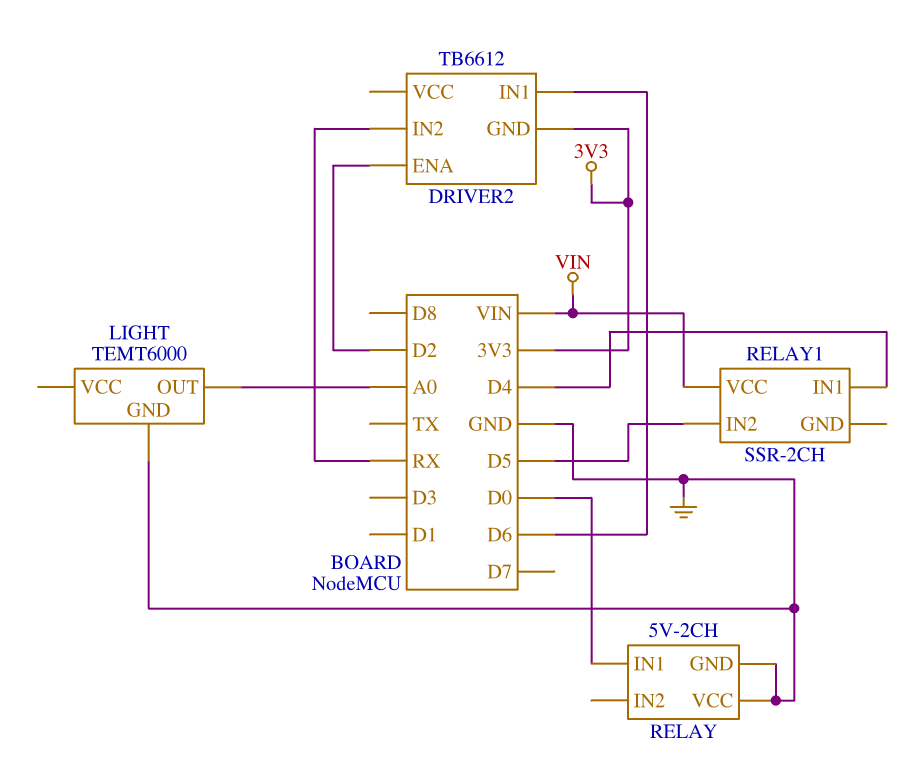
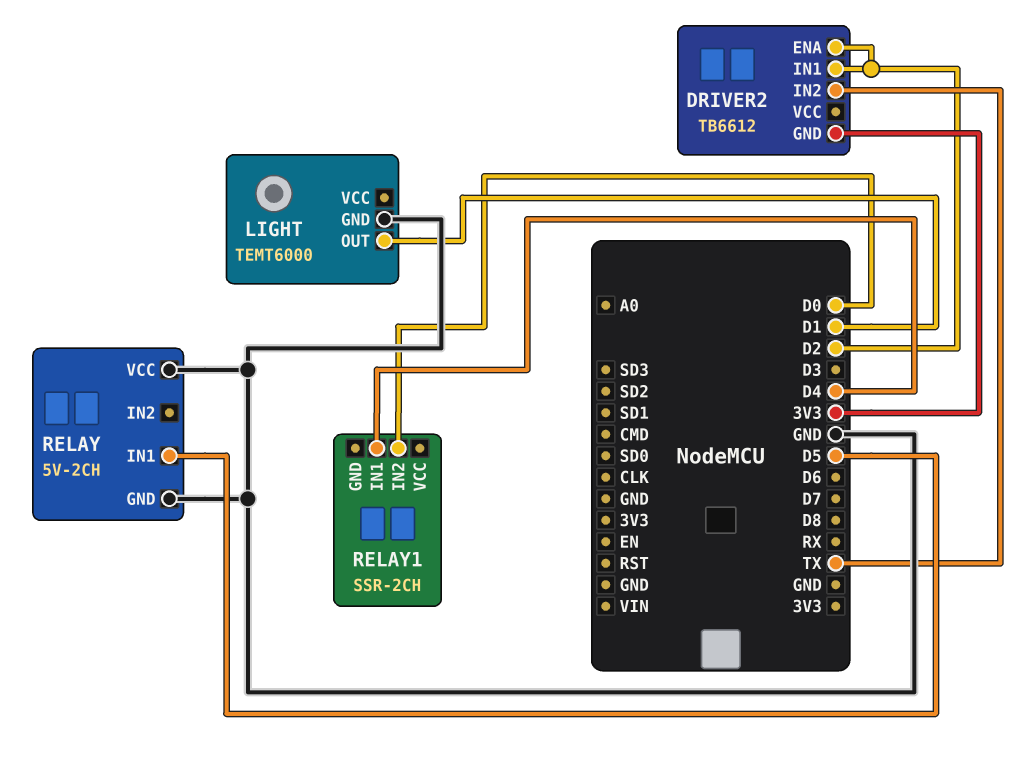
DRIVER2 pin IN1: D6 -> D2
DRIVER2 pin IN2: RX -> TX
LIGHT pin OUT: A0 -> D1
RELAY pin IN1: D0 -> D5
RELAY1 pin IN2: D5 -> D0
RELAY1 pin VCC: VIN -> none

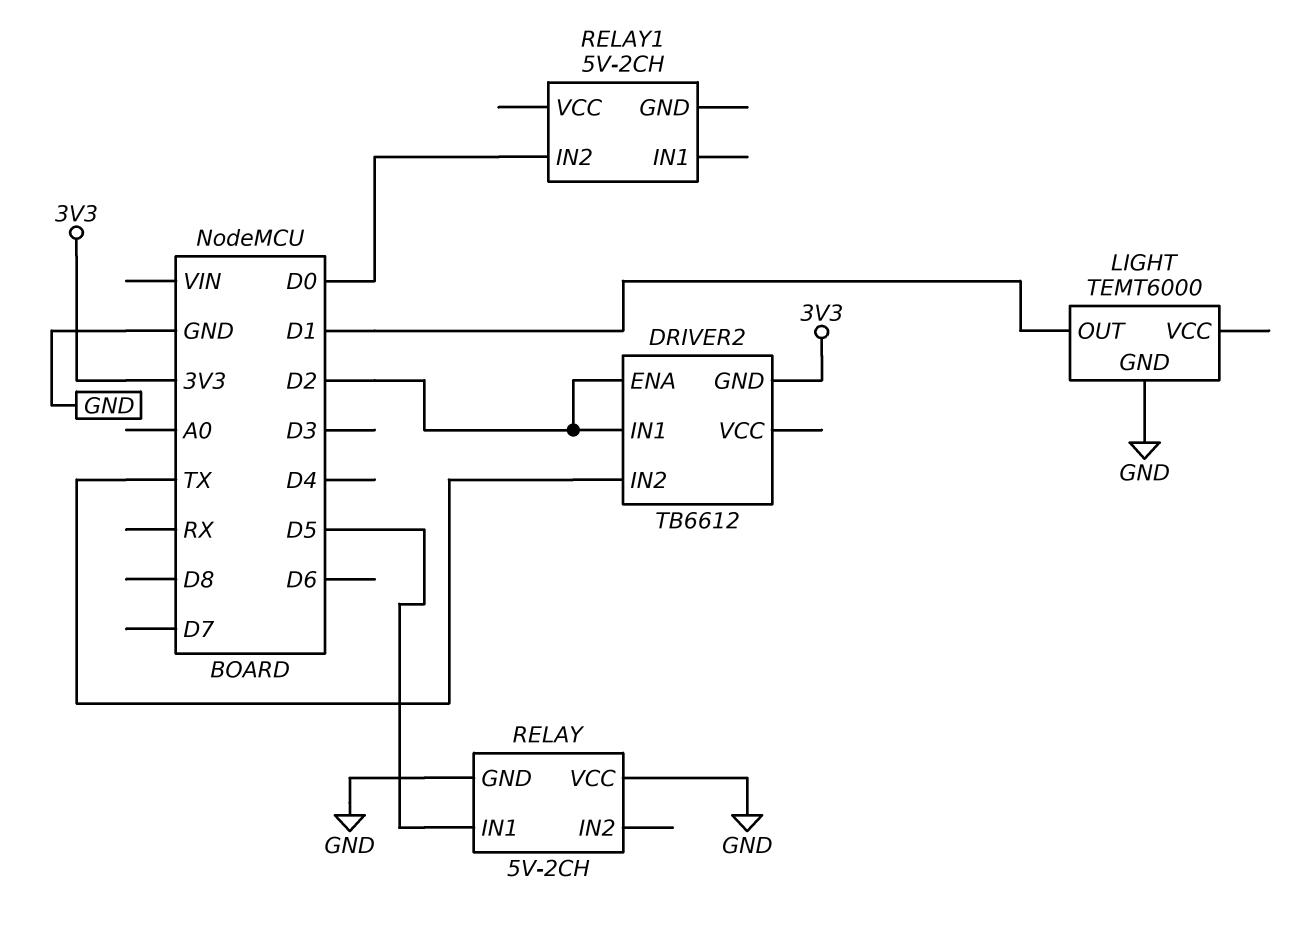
RELAY1: SSR-2CH -> 5V-2CH
RELAY1 pin IN1: D4 -> none

